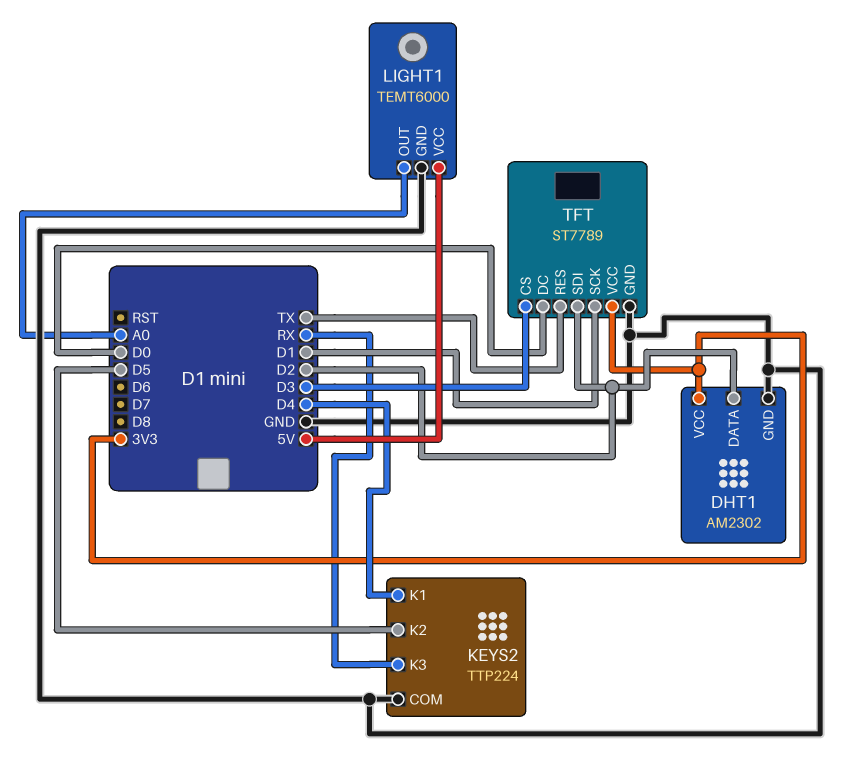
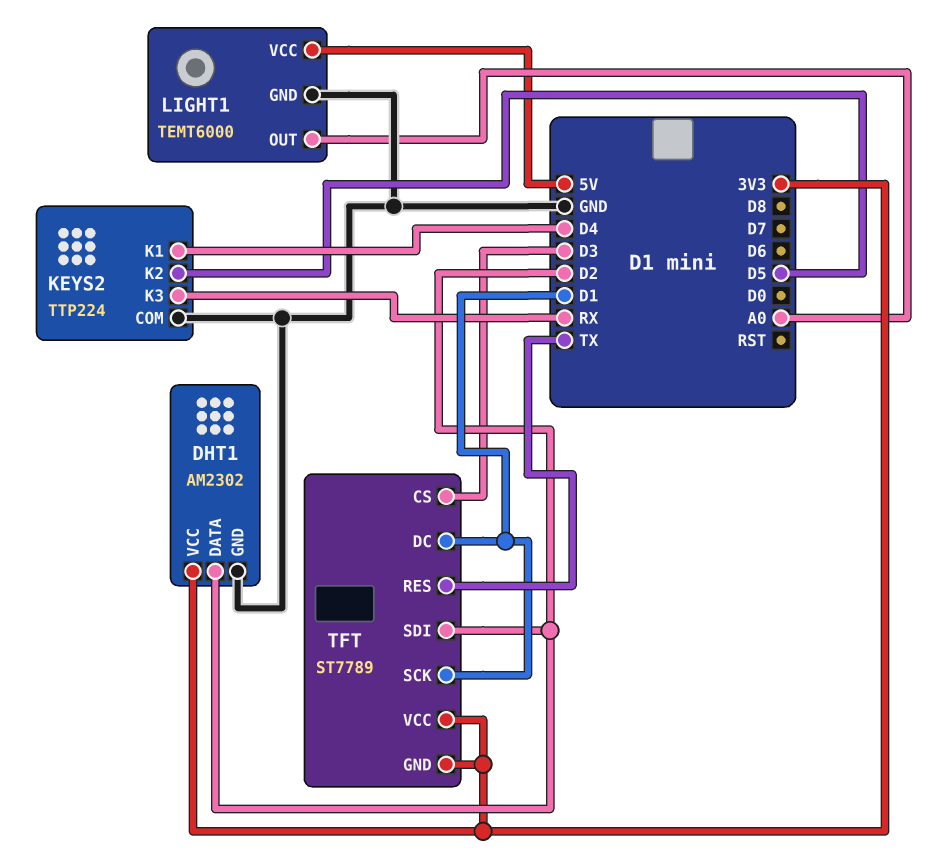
TFT pin DC: D0 -> D1
TFT pin GND: GND -> 3V3

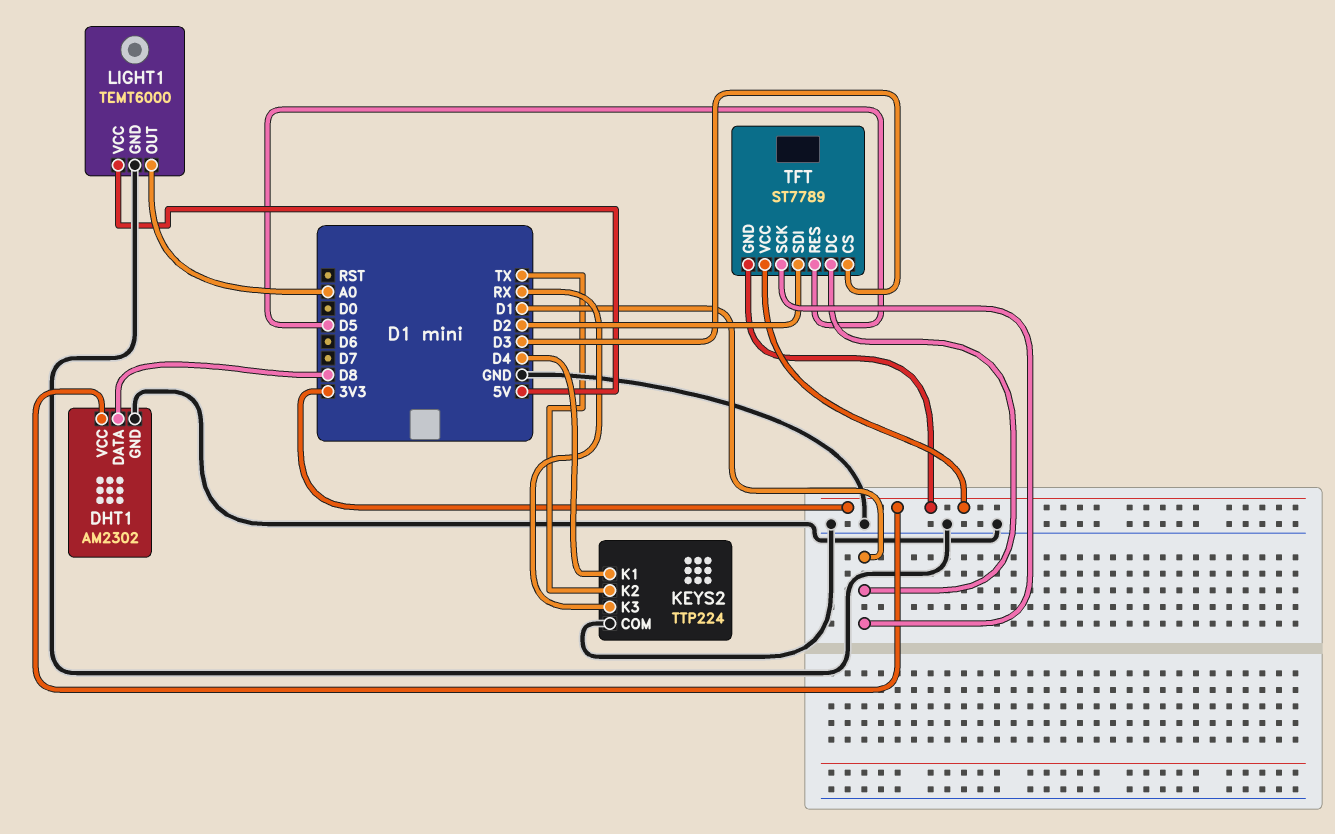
DHT1 pin DATA: D2 -> D8
KEYS2 pin K2: D5 -> TX
TFT pin RES: TX -> D5

